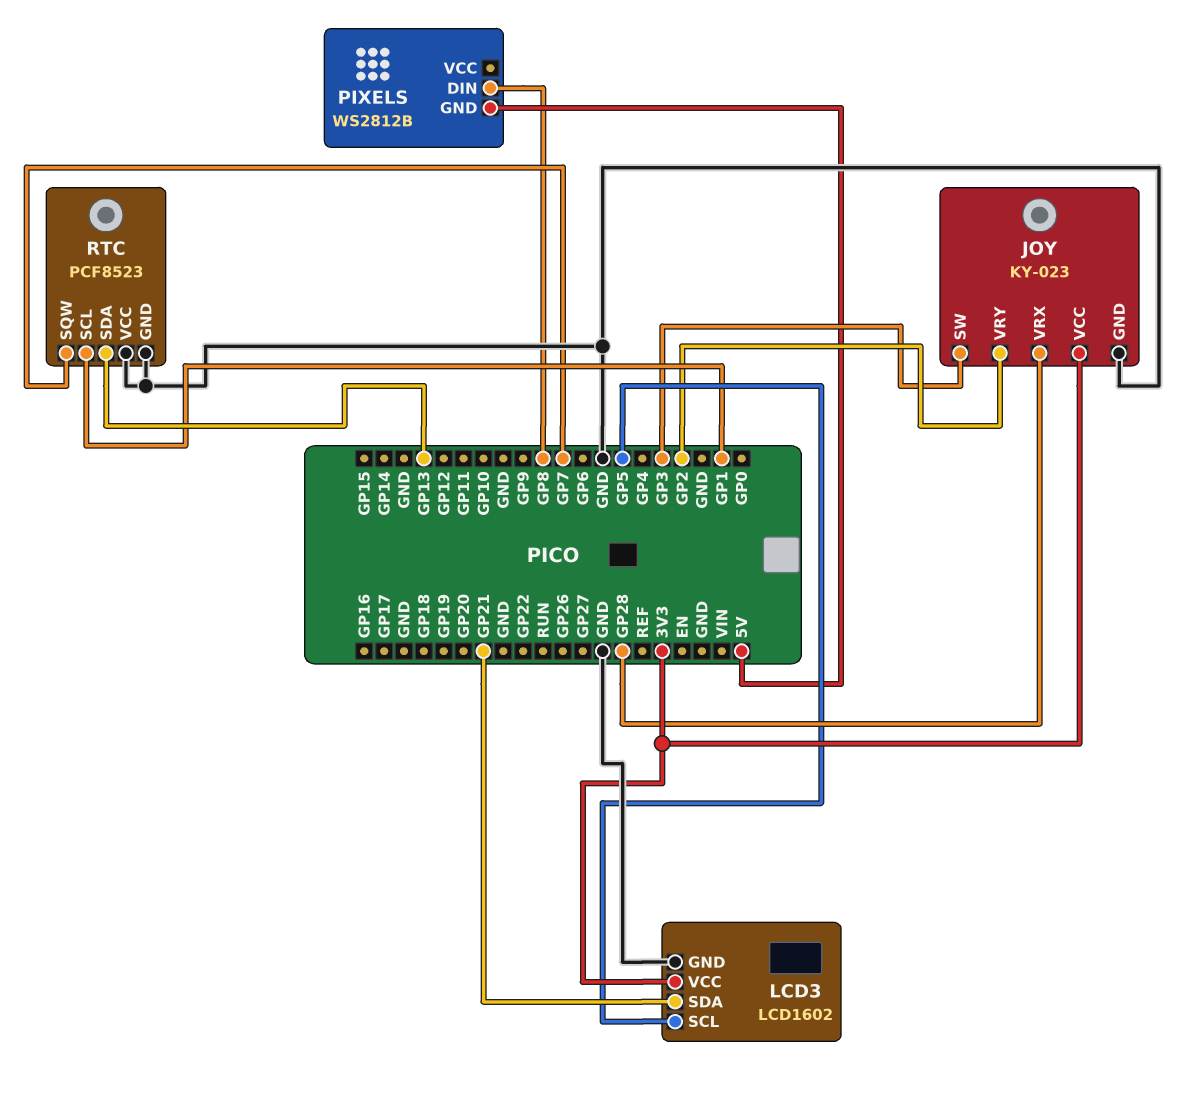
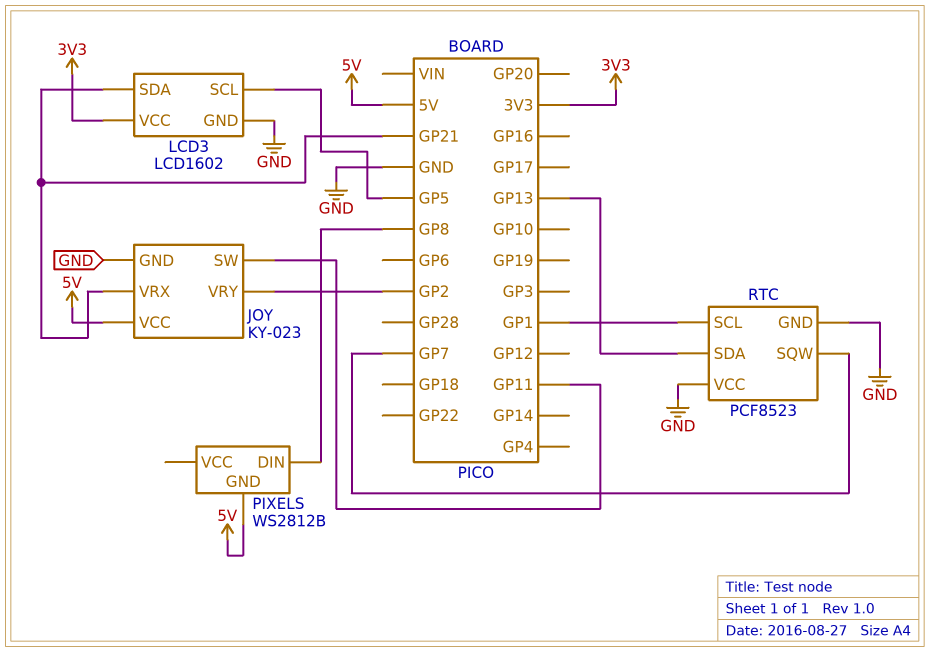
JOY pin SW: GP3 -> GP11
JOY pin VCC: 3V3 -> 5V
JOY pin VRX: GP28 -> GP21

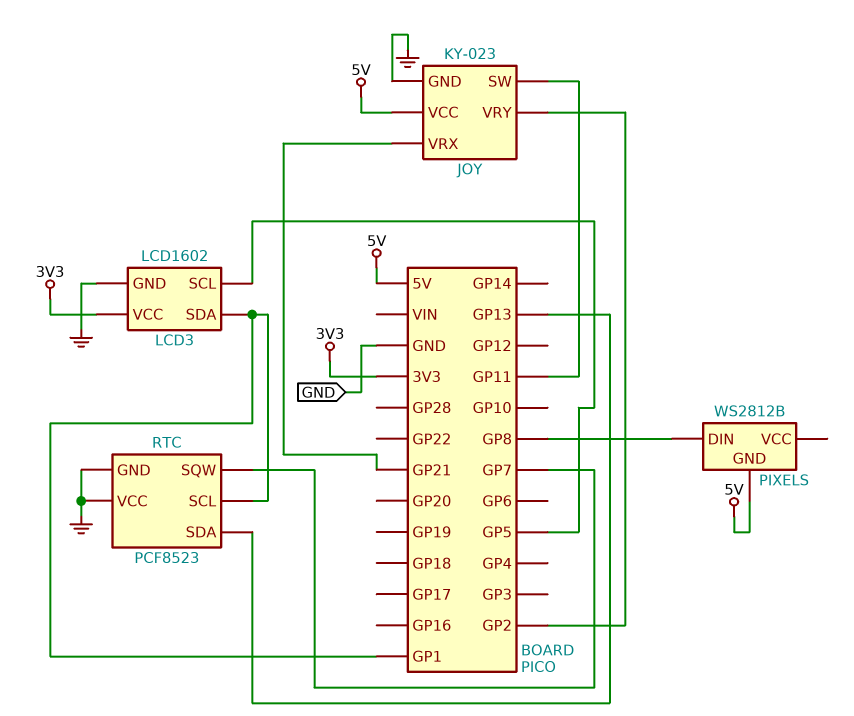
LCD3 pin SDA: GP21 -> GP1

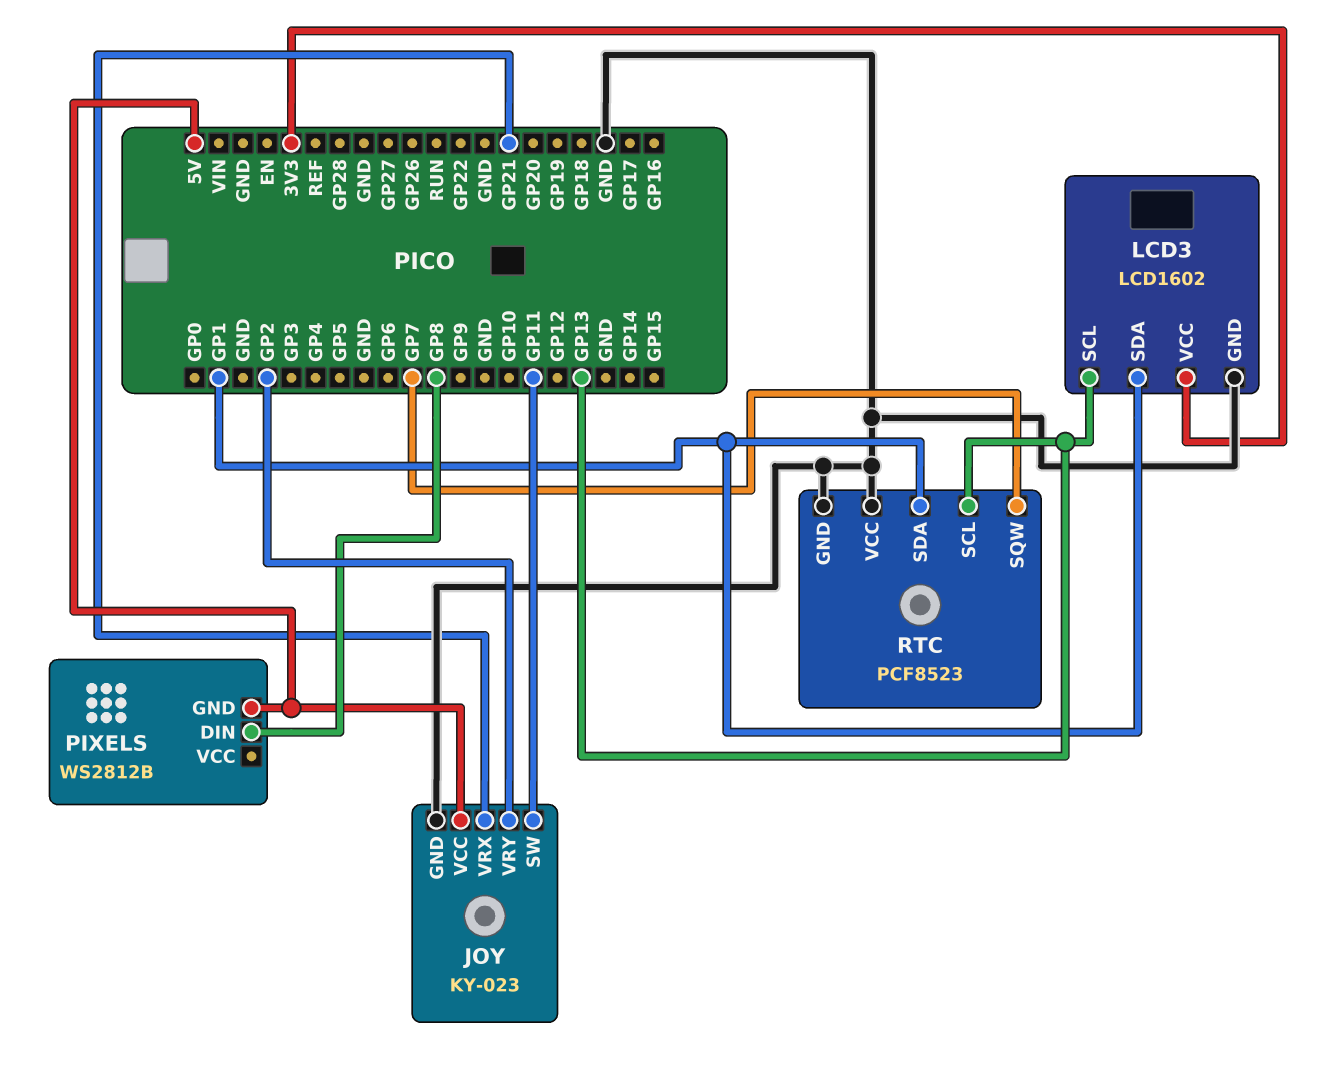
LCD3 pin SCL: GP5 -> GP13
RTC pin SCL: GP1 -> GP13
RTC pin SDA: GP13 -> GP1

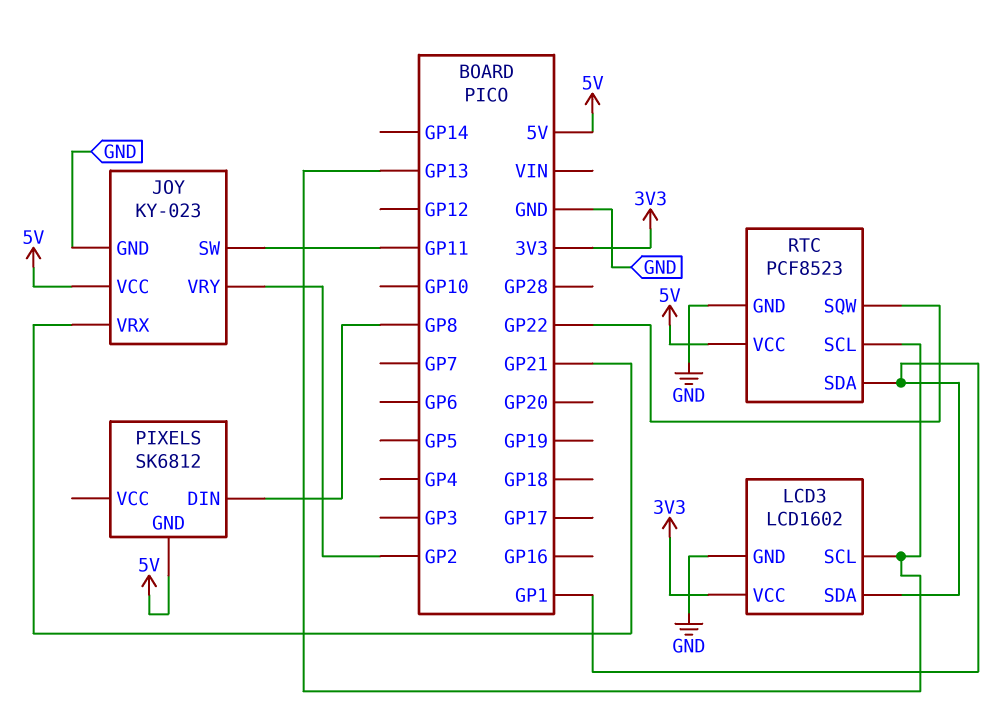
PIXELS: WS2812B -> SK6812
RTC pin SQW: GP7 -> GP22
RTC pin VCC: GND -> 5V

